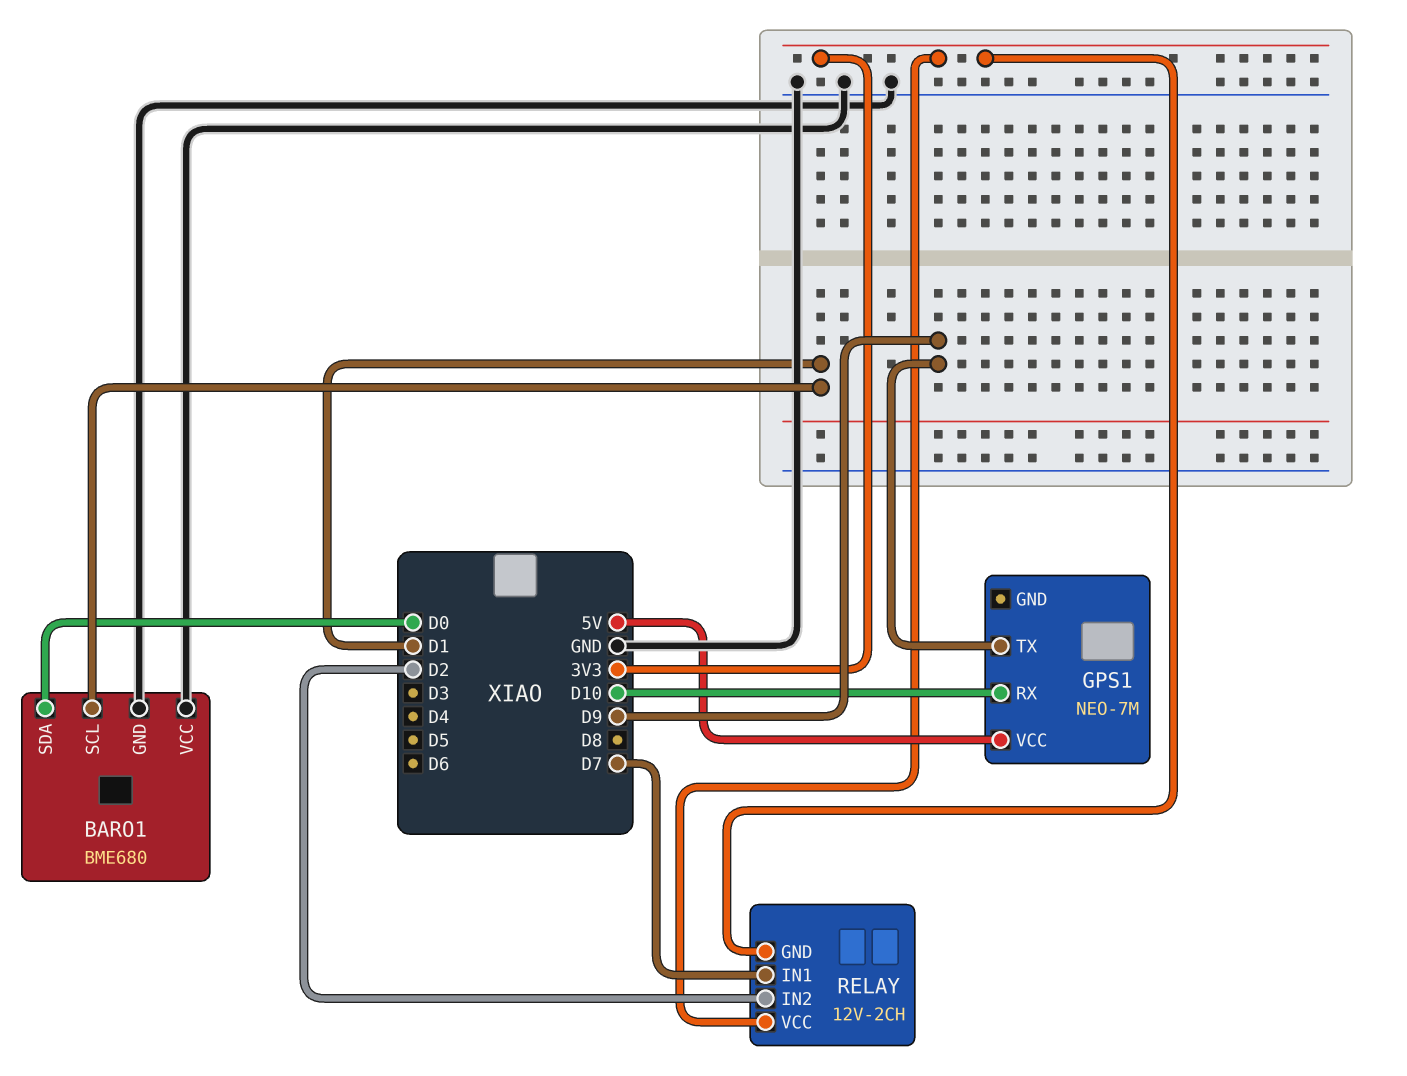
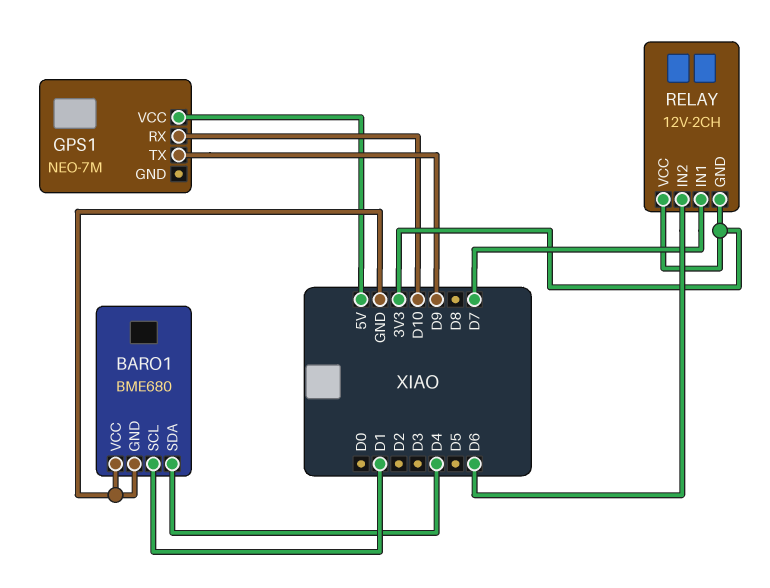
BARO1 pin SDA: D0 -> D4
RELAY pin IN2: D2 -> D6

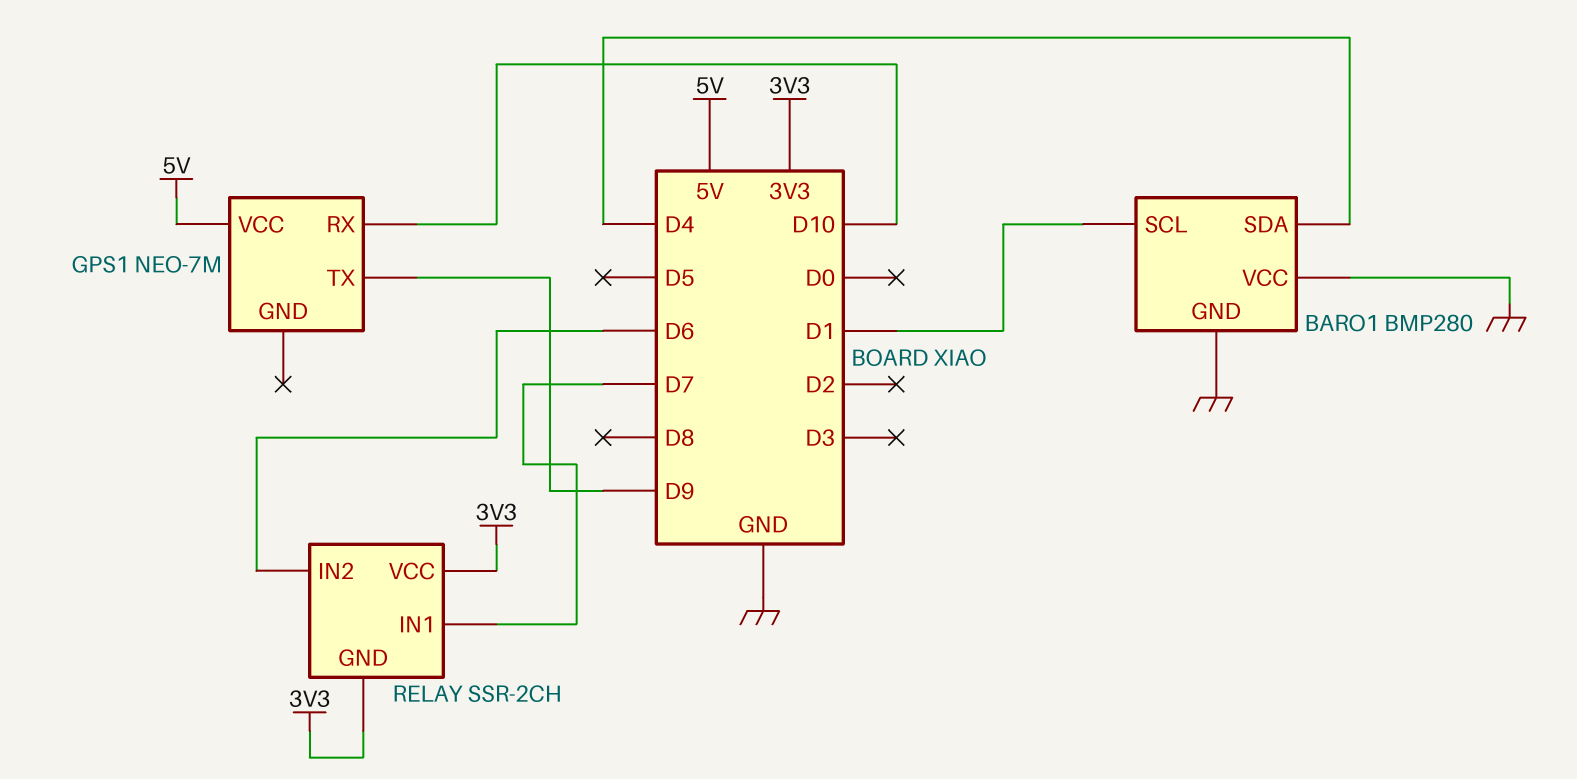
BARO1: BME680 -> BMP280
RELAY: 12V-2CH -> SSR-2CH

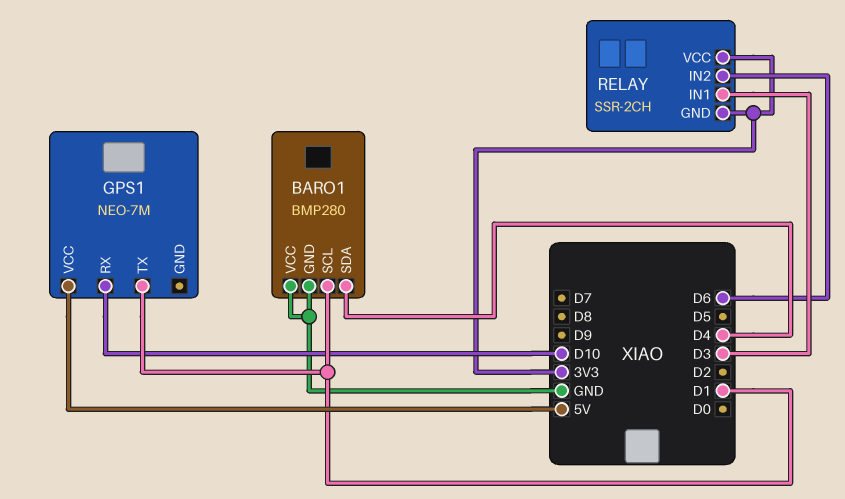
GPS1 pin TX: D9 -> D1
RELAY pin IN1: D7 -> D3

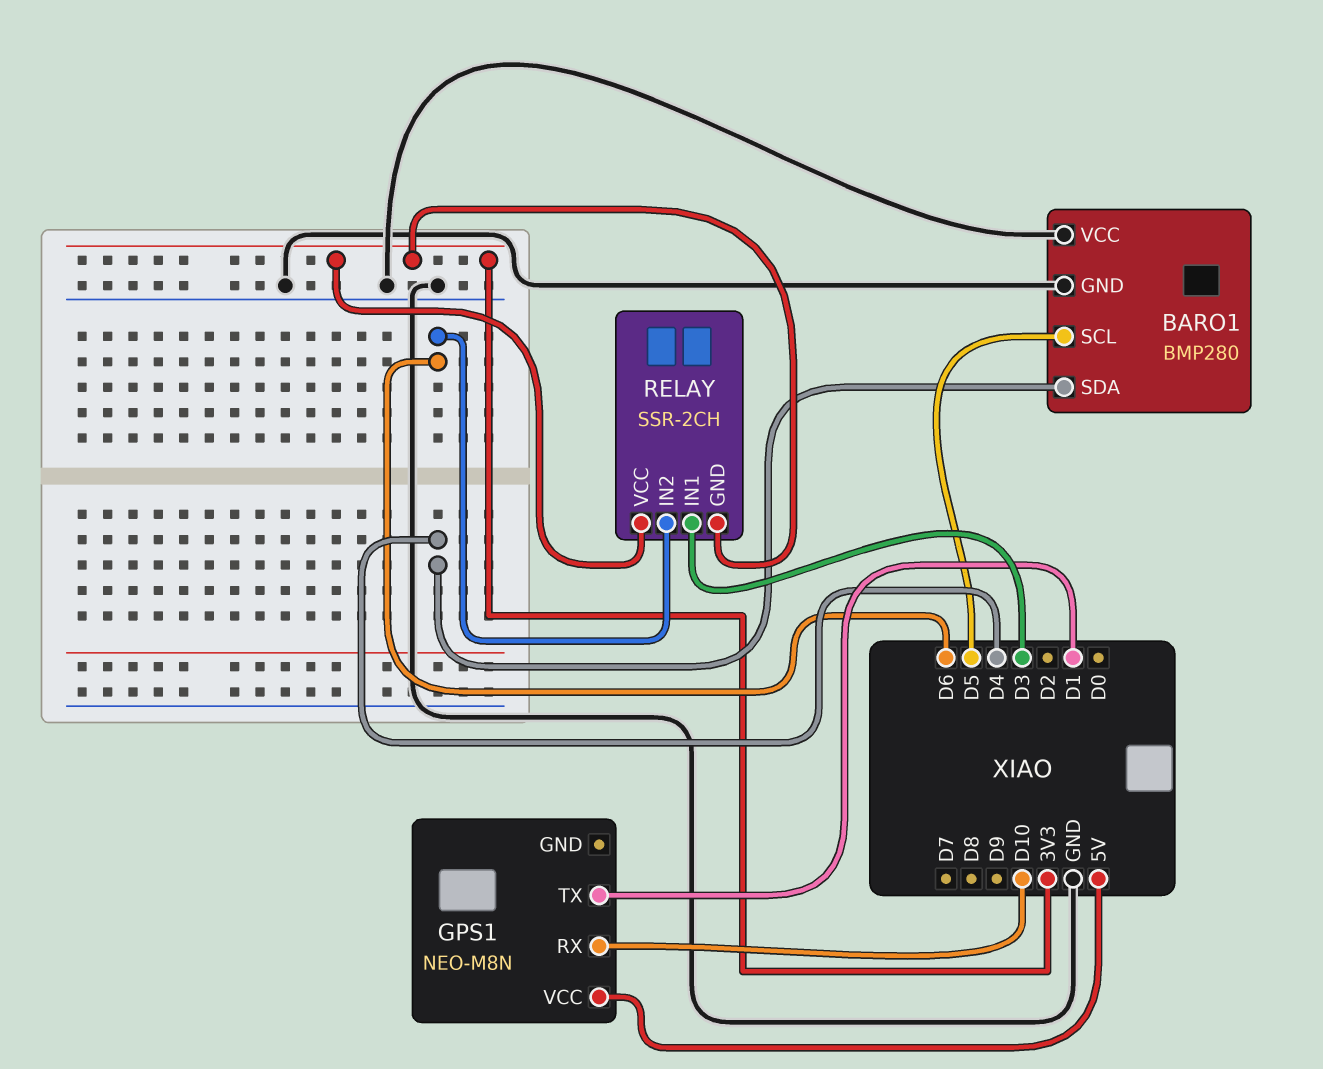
BARO1 pin SCL: D1 -> D5
GPS1: NEO-7M -> NEO-M8N

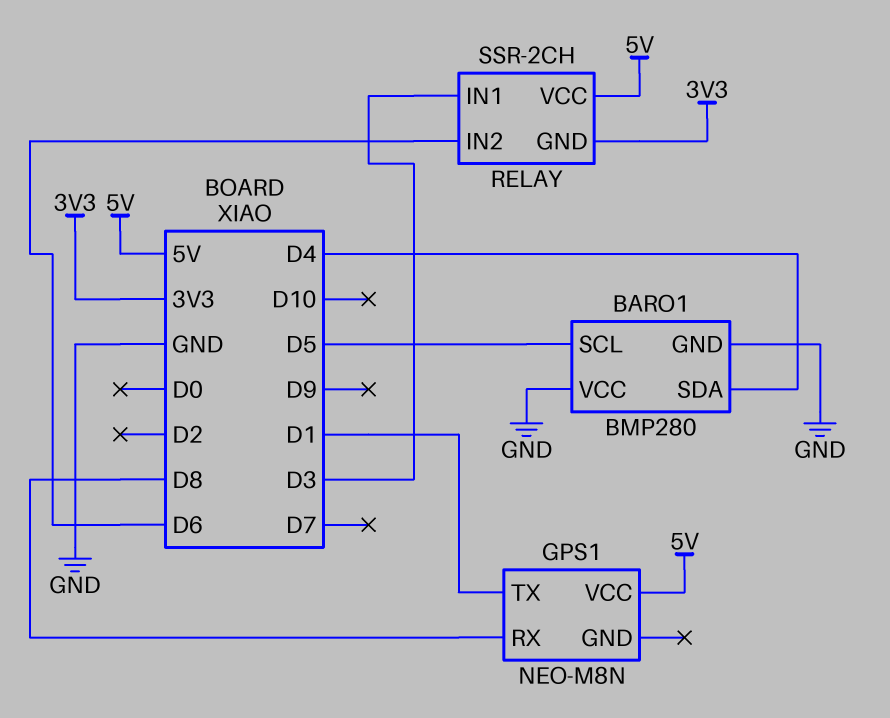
GPS1 pin RX: D10 -> D8
RELAY pin VCC: 3V3 -> 5V

